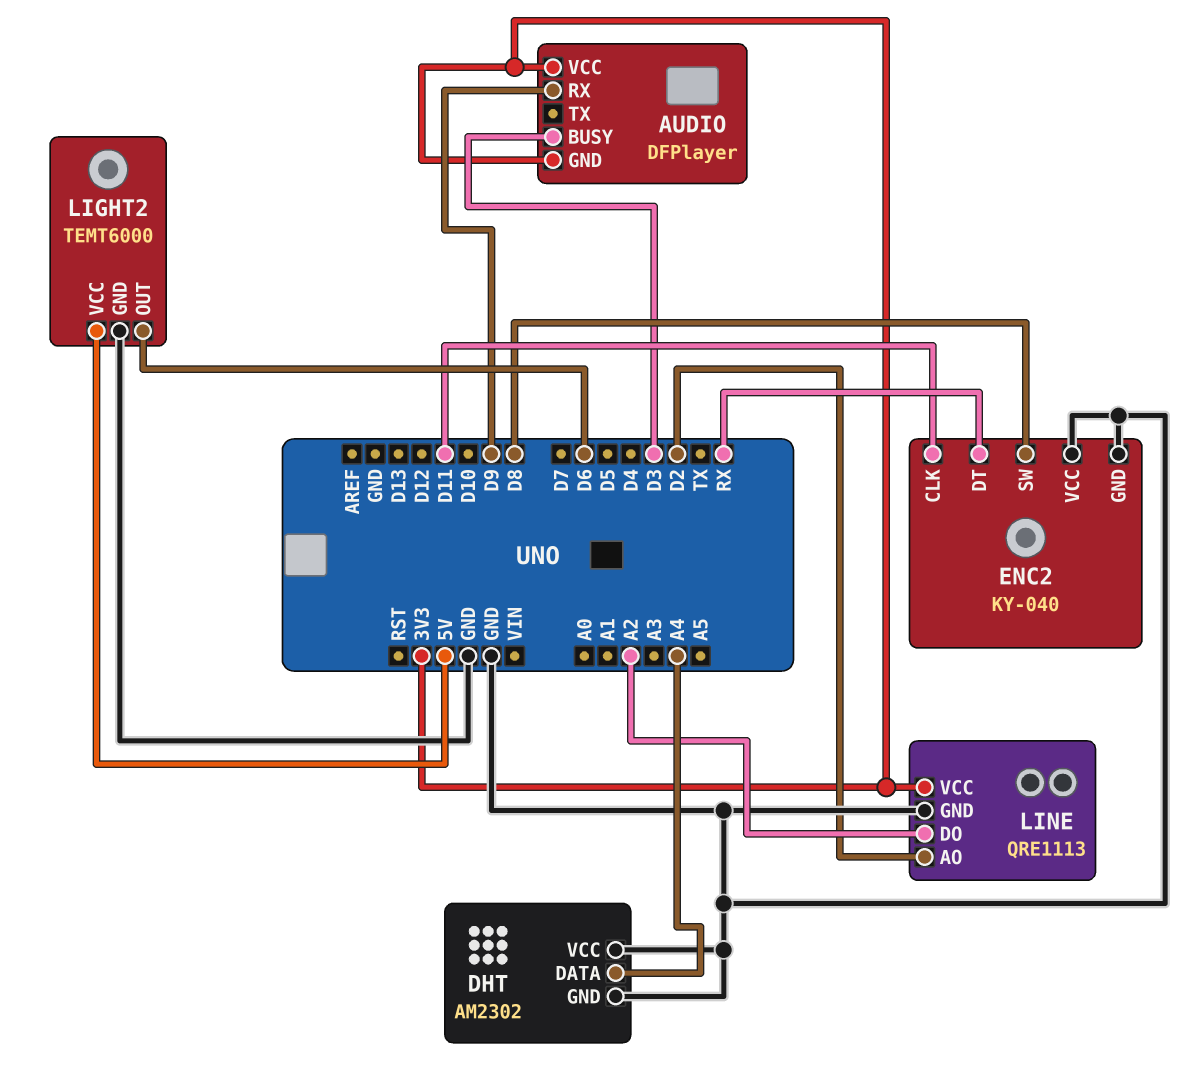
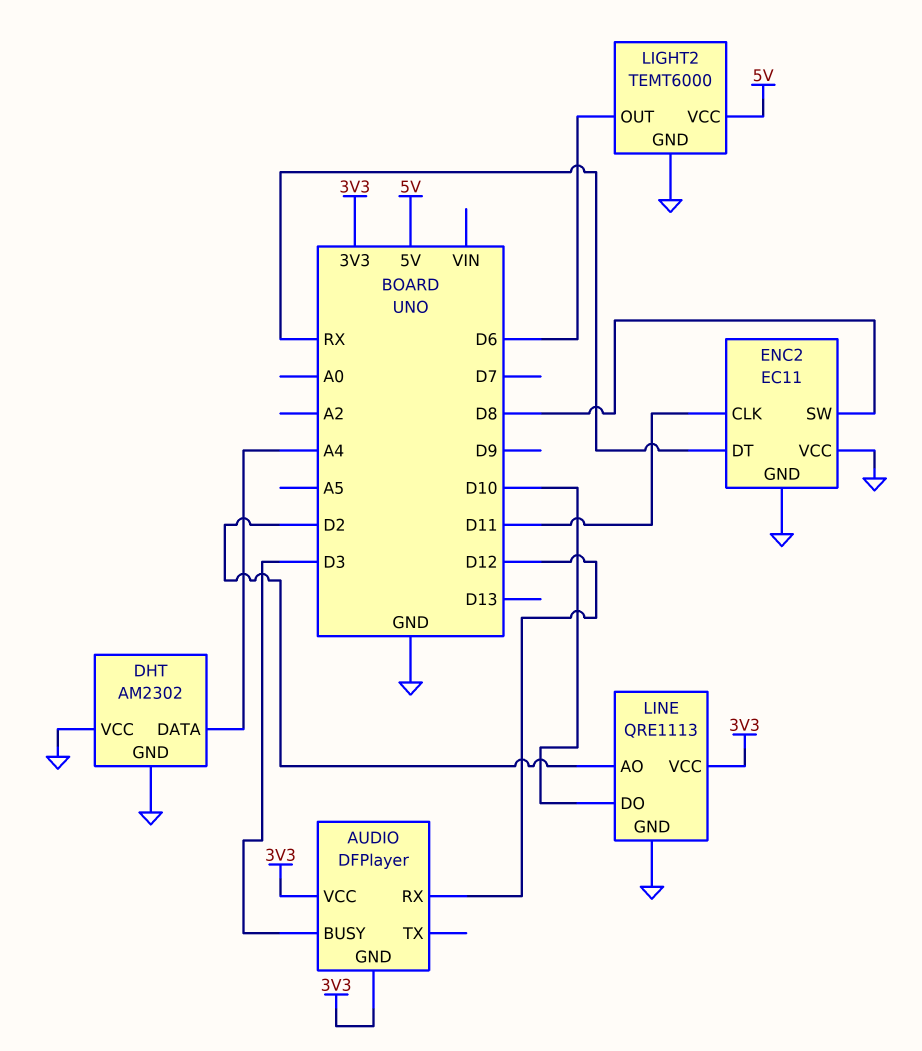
AUDIO pin RX: D9 -> D12
ENC2: KY-040 -> EC11
LINE pin DO: A2 -> D10

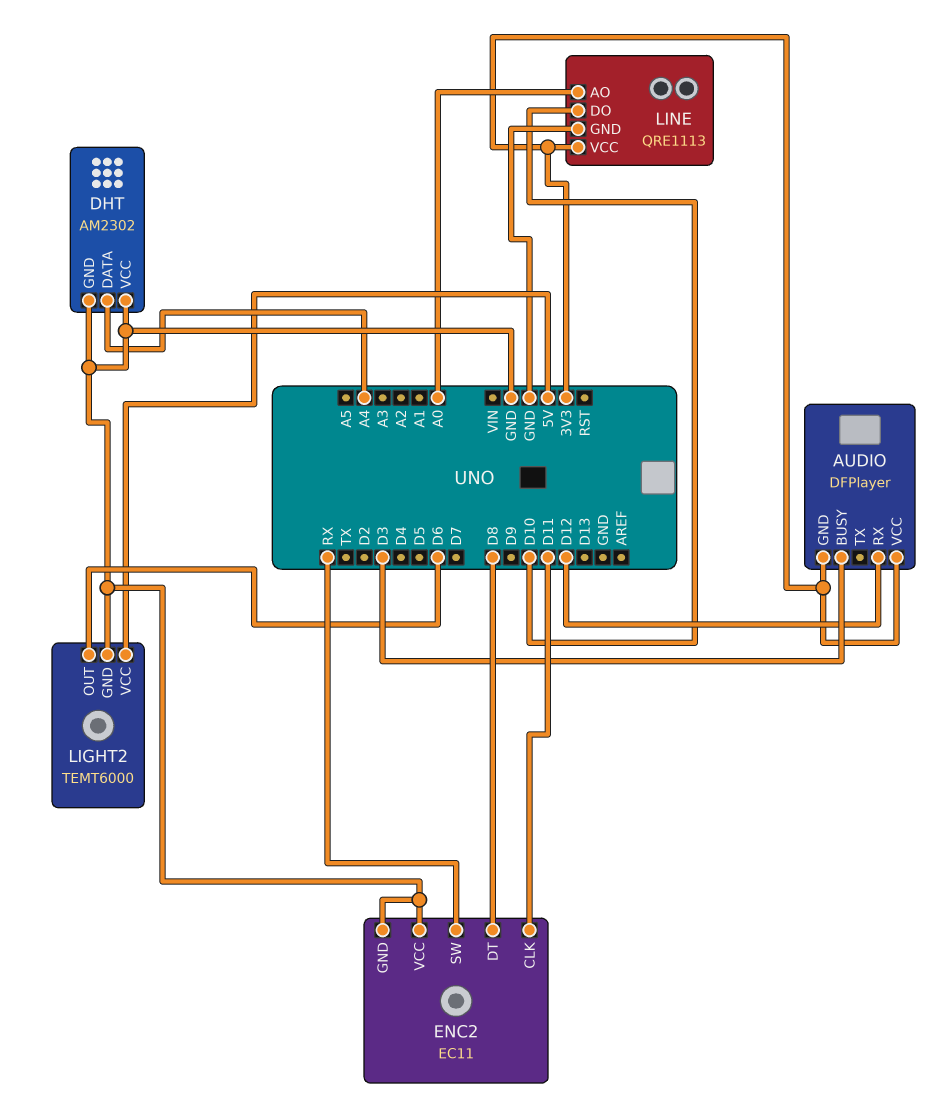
ENC2 pin DT: RX -> D8
ENC2 pin SW: D8 -> RX
LINE pin AO: D2 -> A0

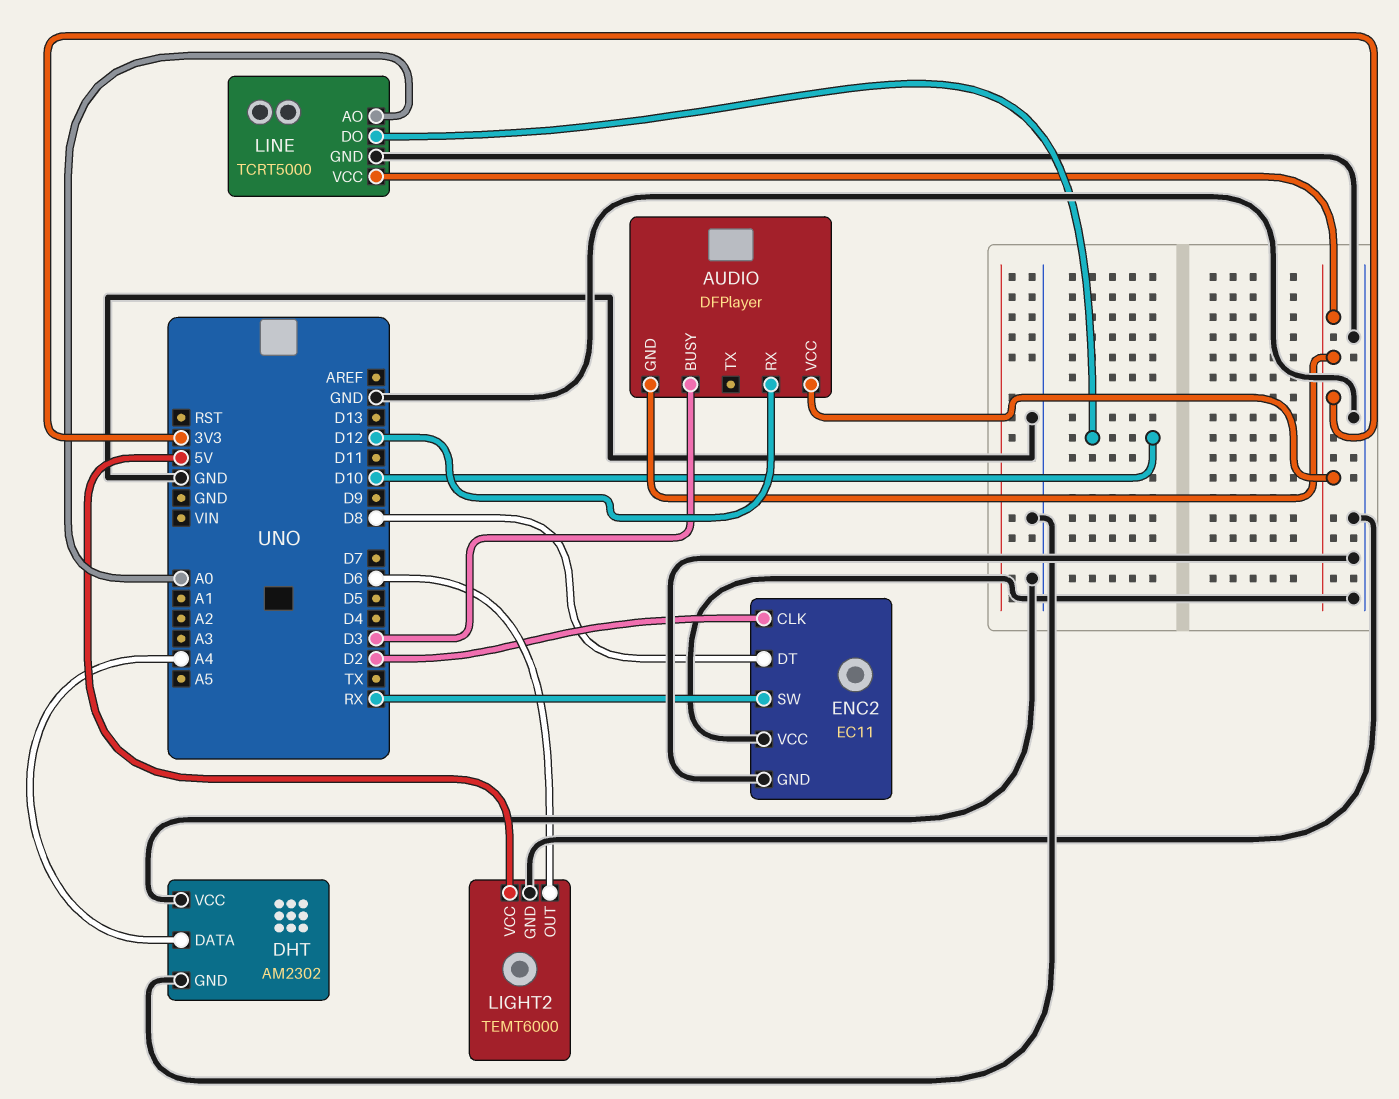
ENC2 pin CLK: D11 -> D2
LINE: QRE1113 -> TCRT5000

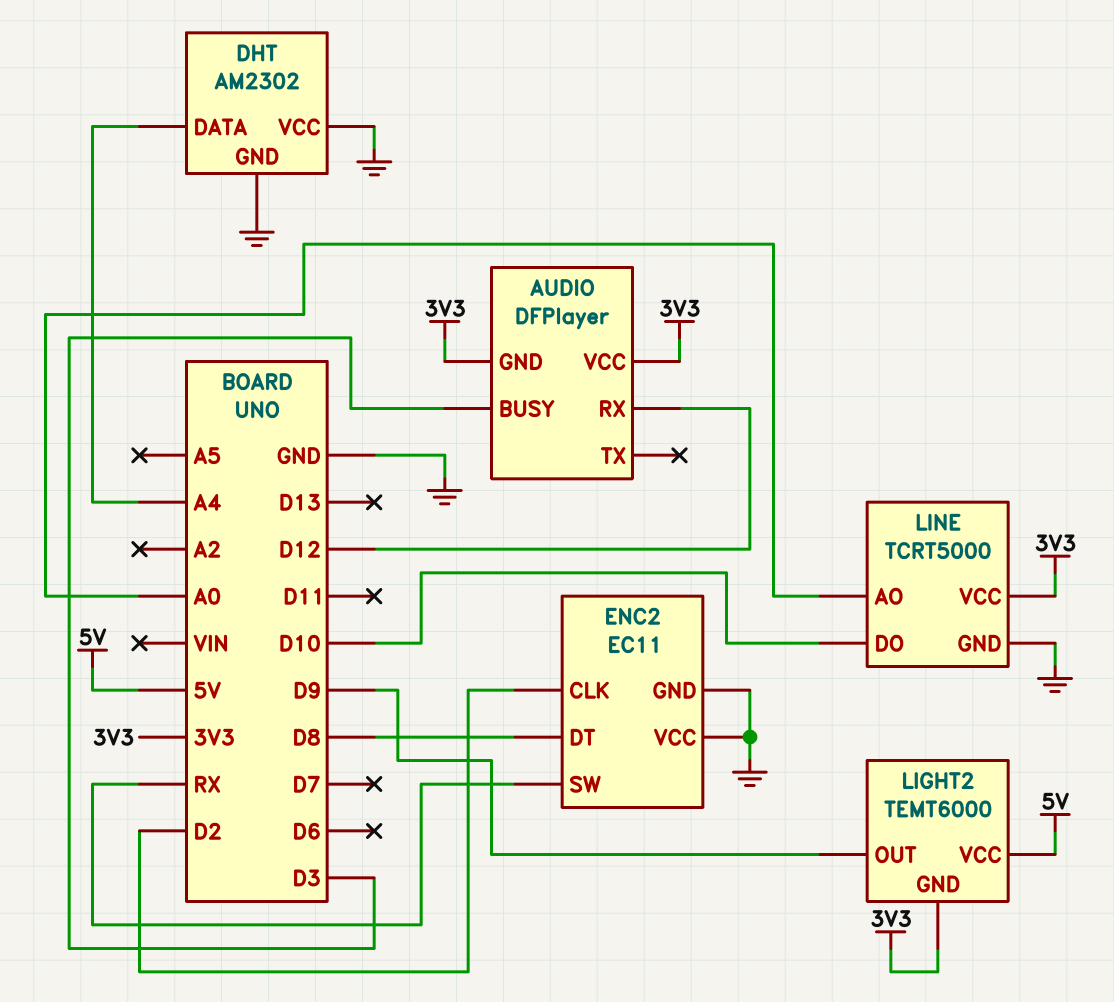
LIGHT2 pin GND: GND -> 3V3
LIGHT2 pin OUT: D6 -> D9

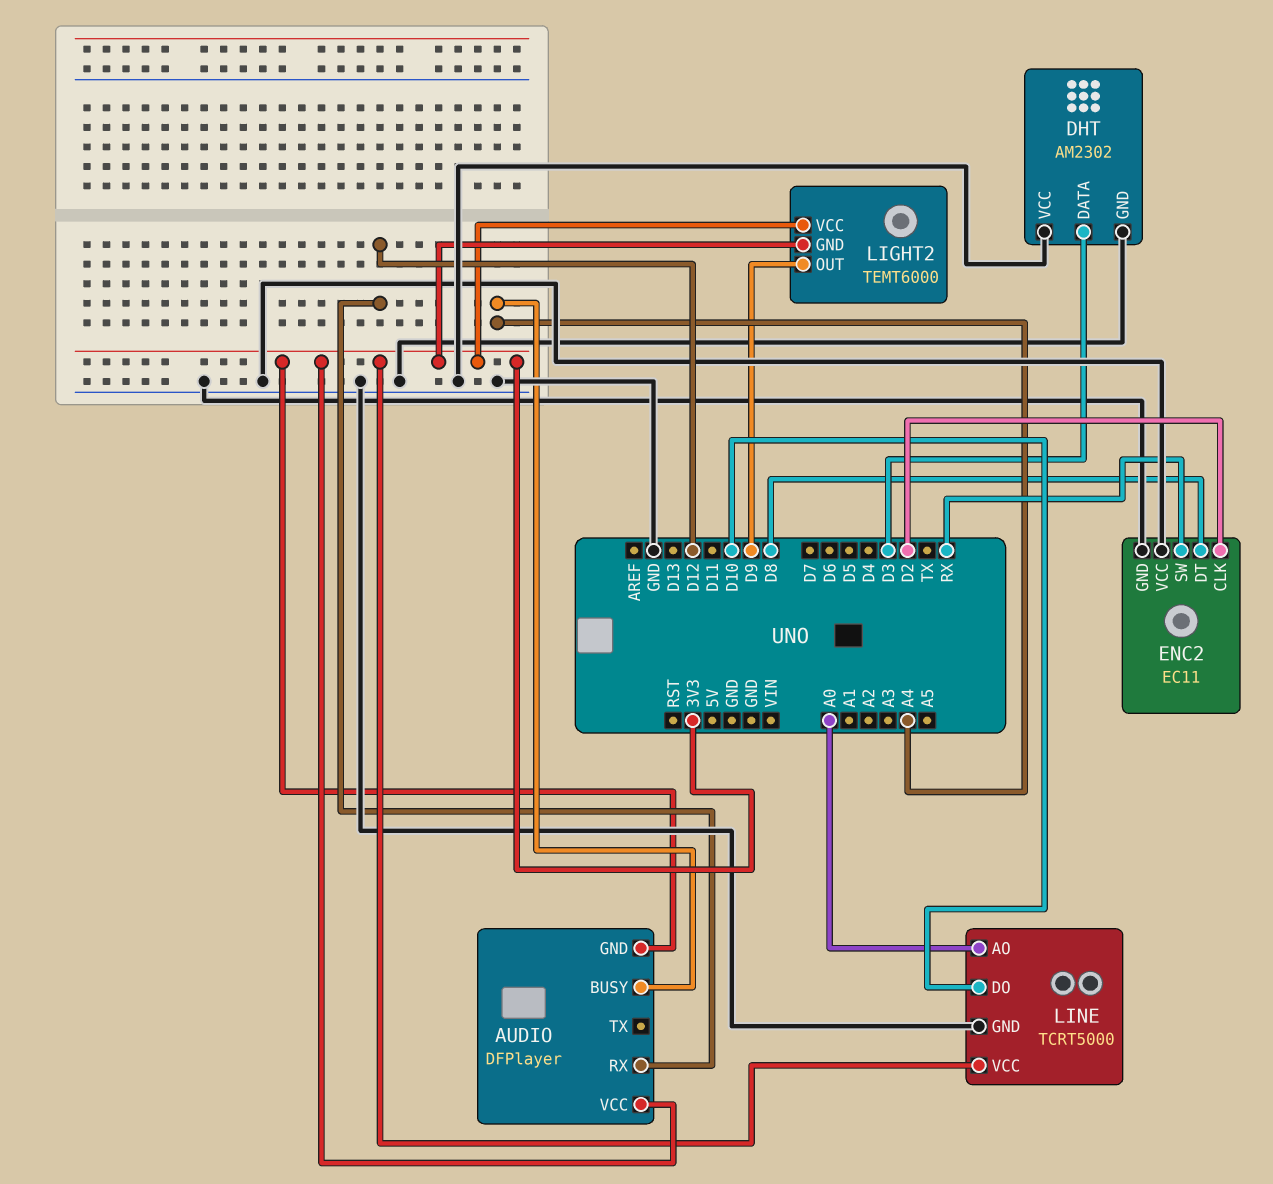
AUDIO pin BUSY: D3 -> A4
DHT pin DATA: A4 -> D3
LIGHT2 pin VCC: 5V -> 3V3

